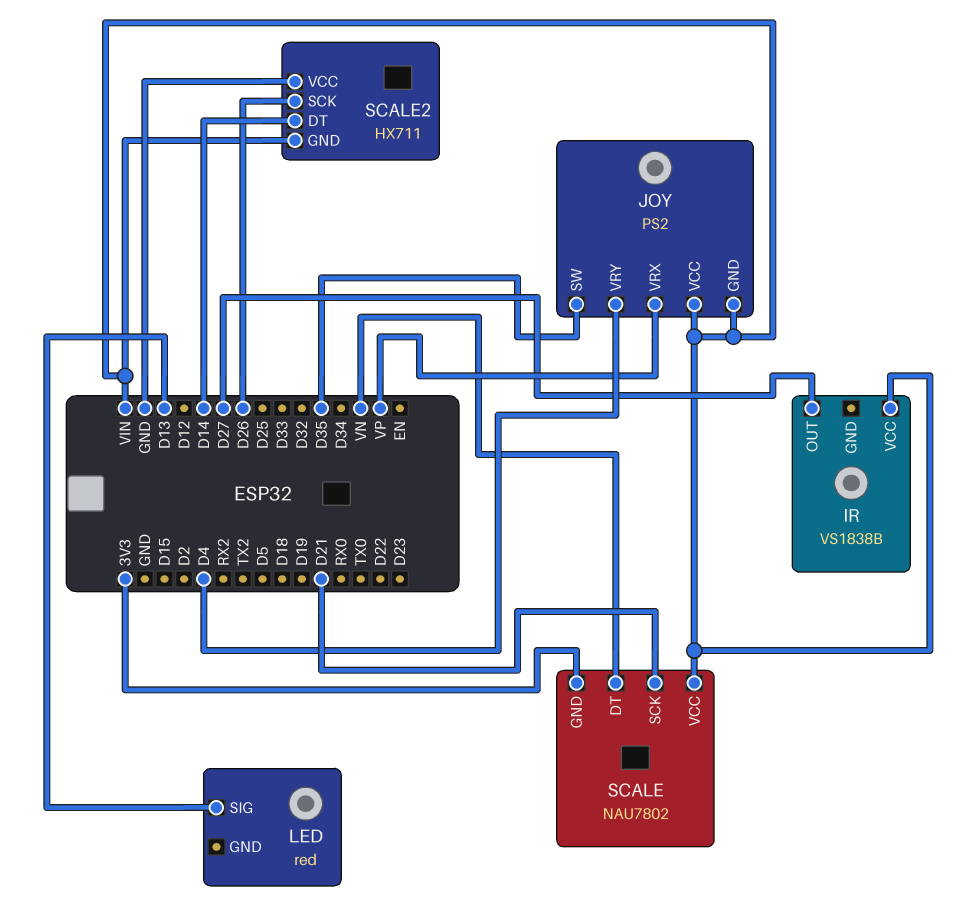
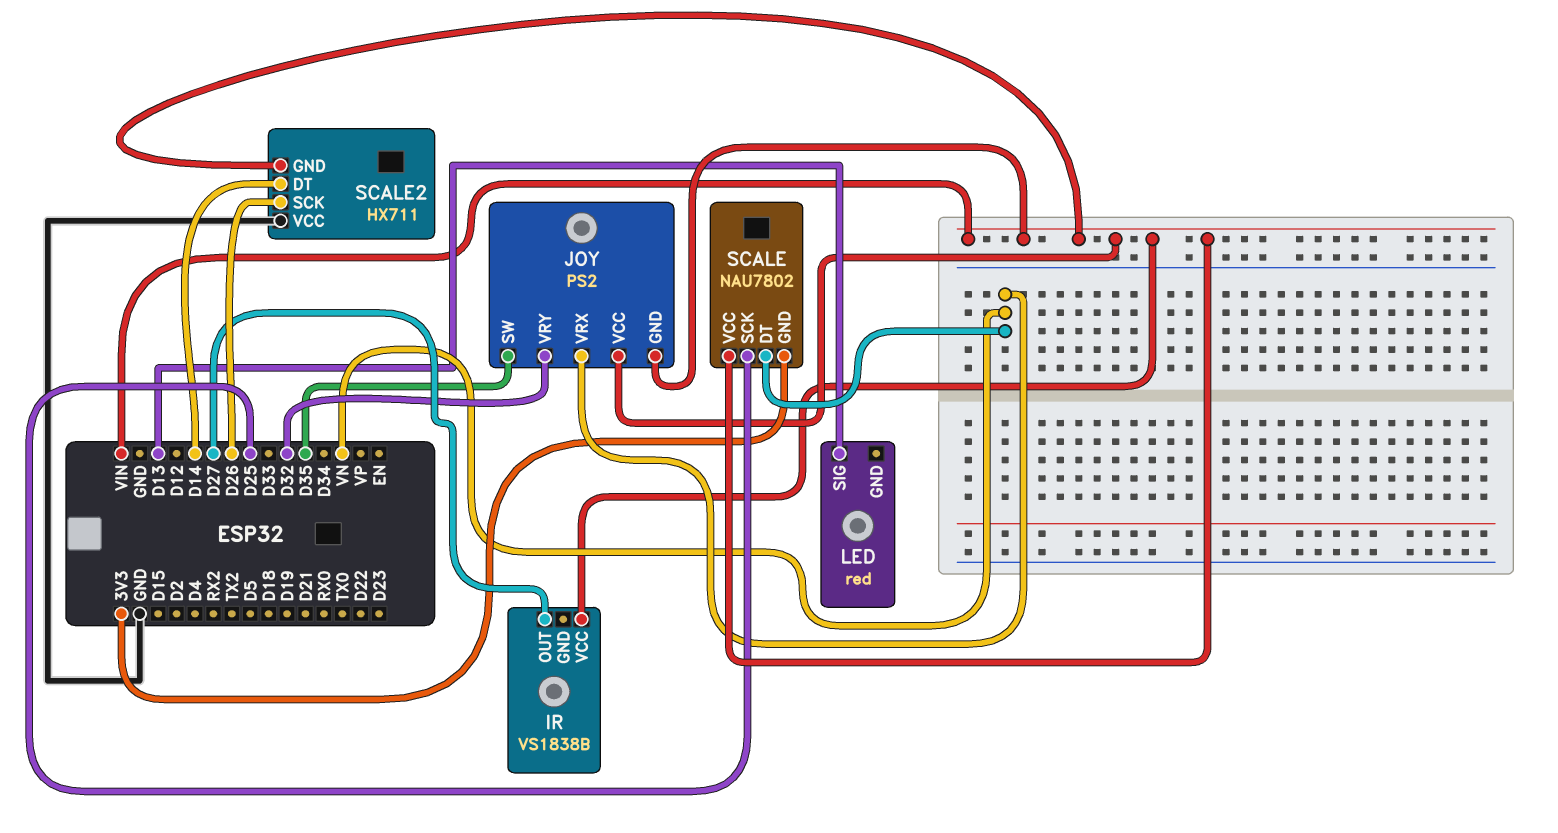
JOY pin VRX: VP -> VN
JOY pin VRY: D4 -> D32
SCALE pin SCK: D21 -> D25

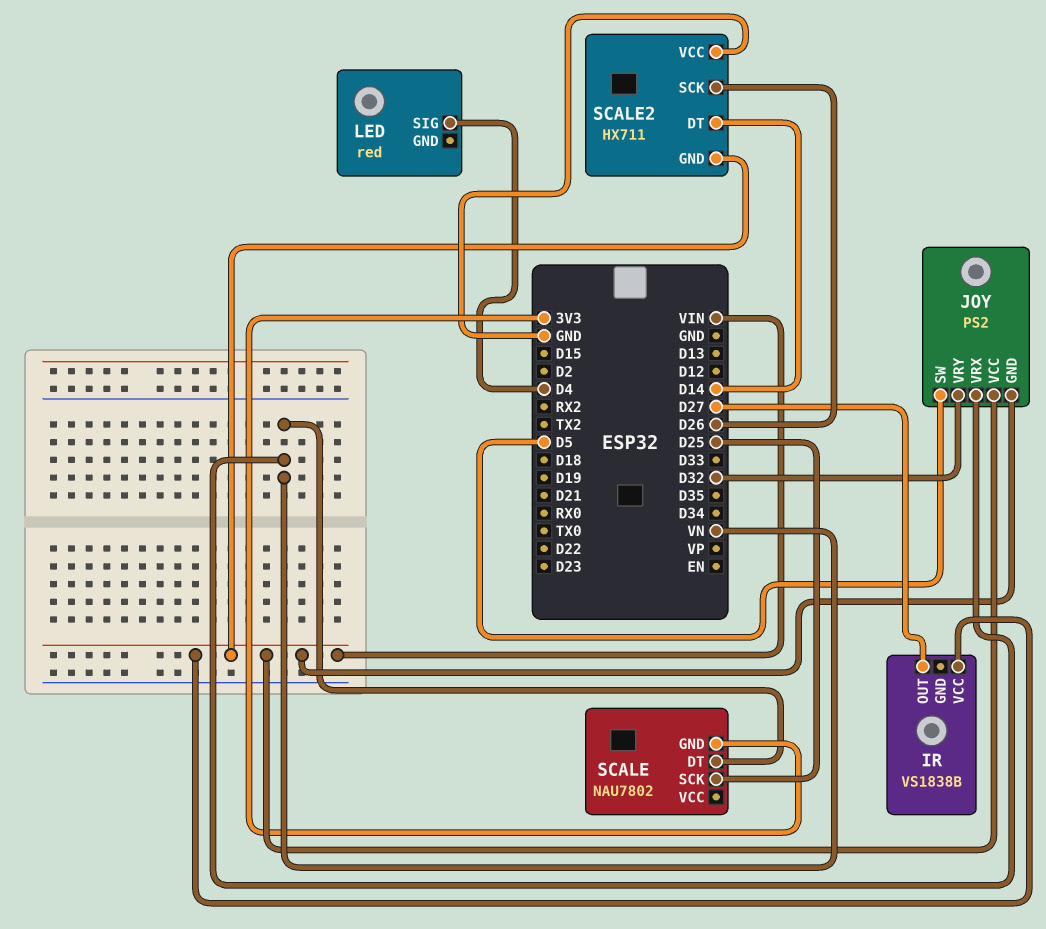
JOY pin SW: D35 -> D5
LED pin SIG: D13 -> D4
SCALE pin VCC: VIN -> none

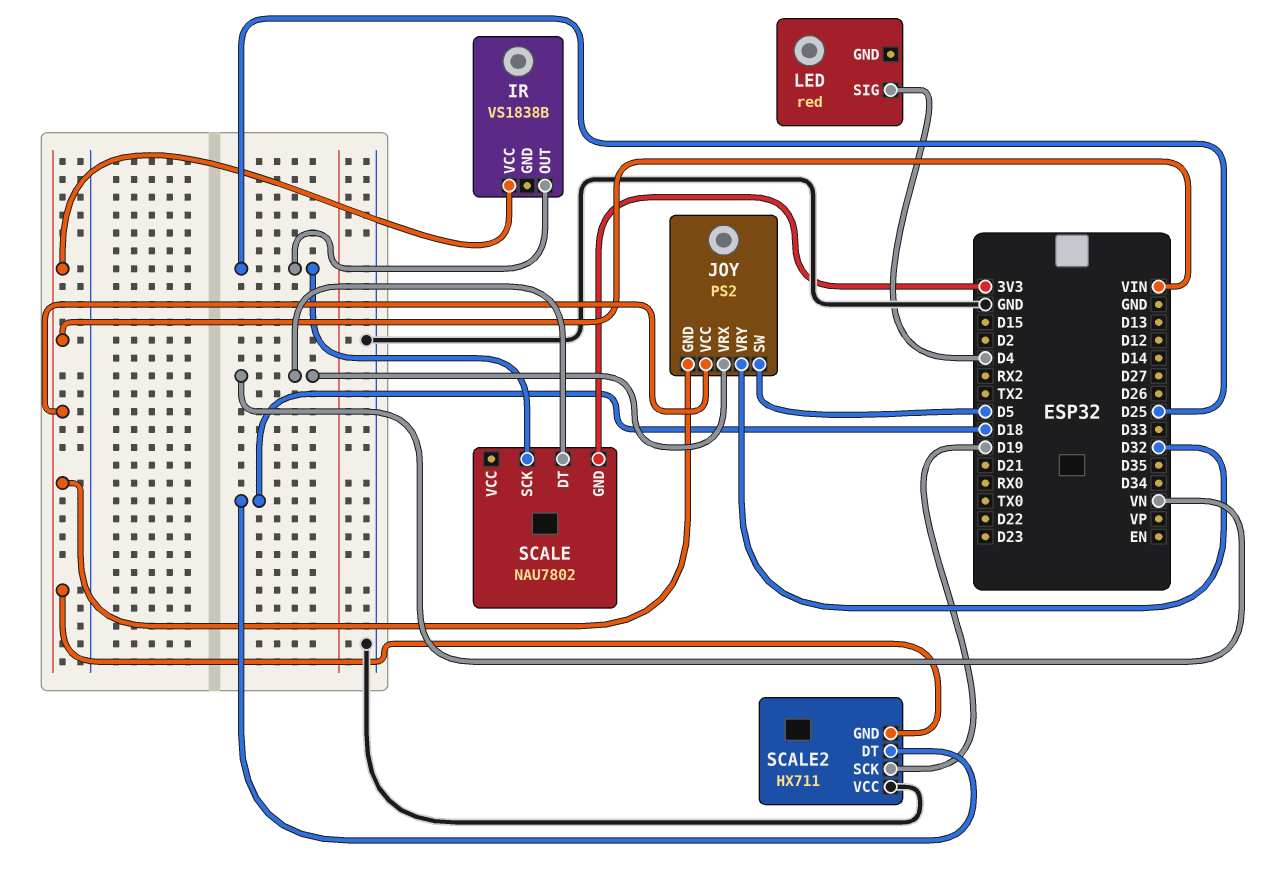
IR pin OUT: D27 -> D25
SCALE2 pin DT: D14 -> D18
SCALE2 pin SCK: D26 -> D19

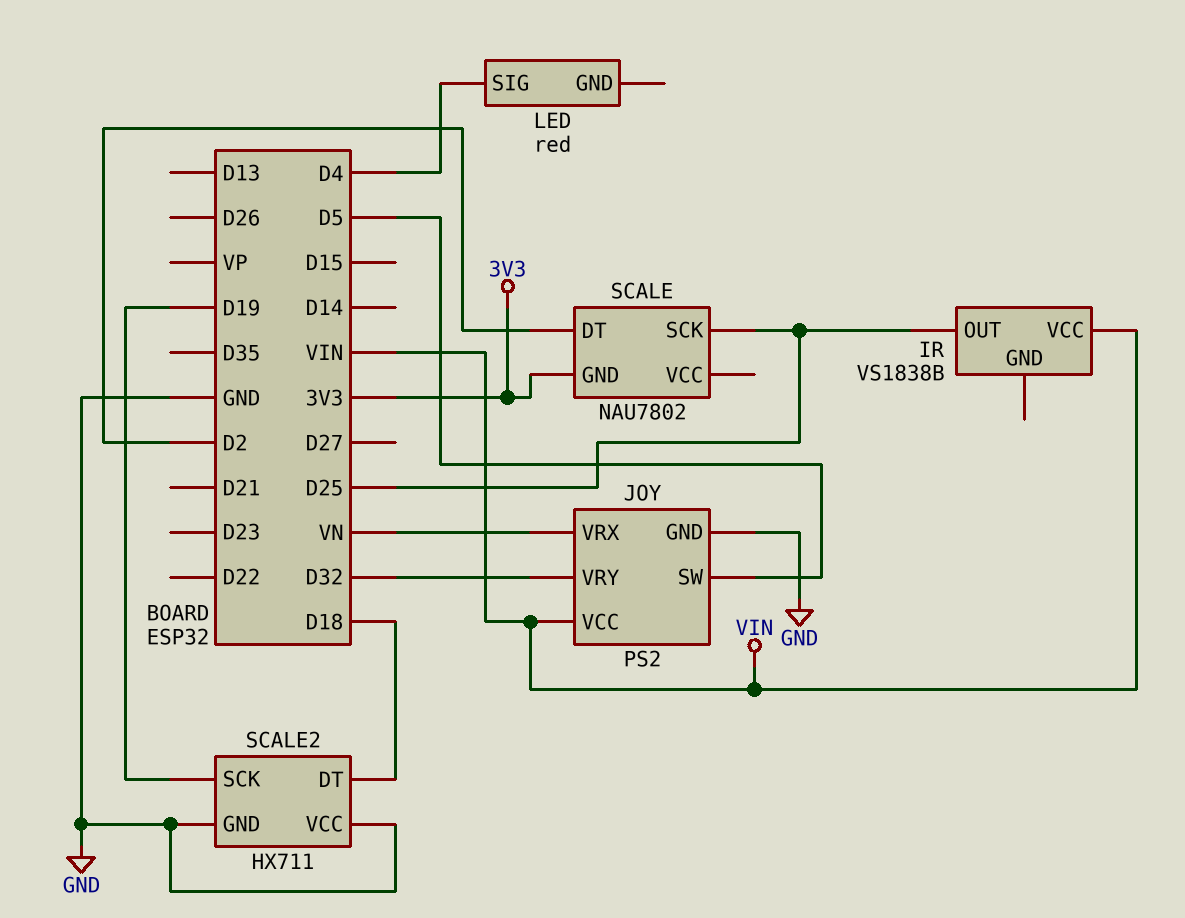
JOY pin GND: VIN -> GND
SCALE pin DT: VN -> D2
SCALE2 pin GND: VIN -> GND

